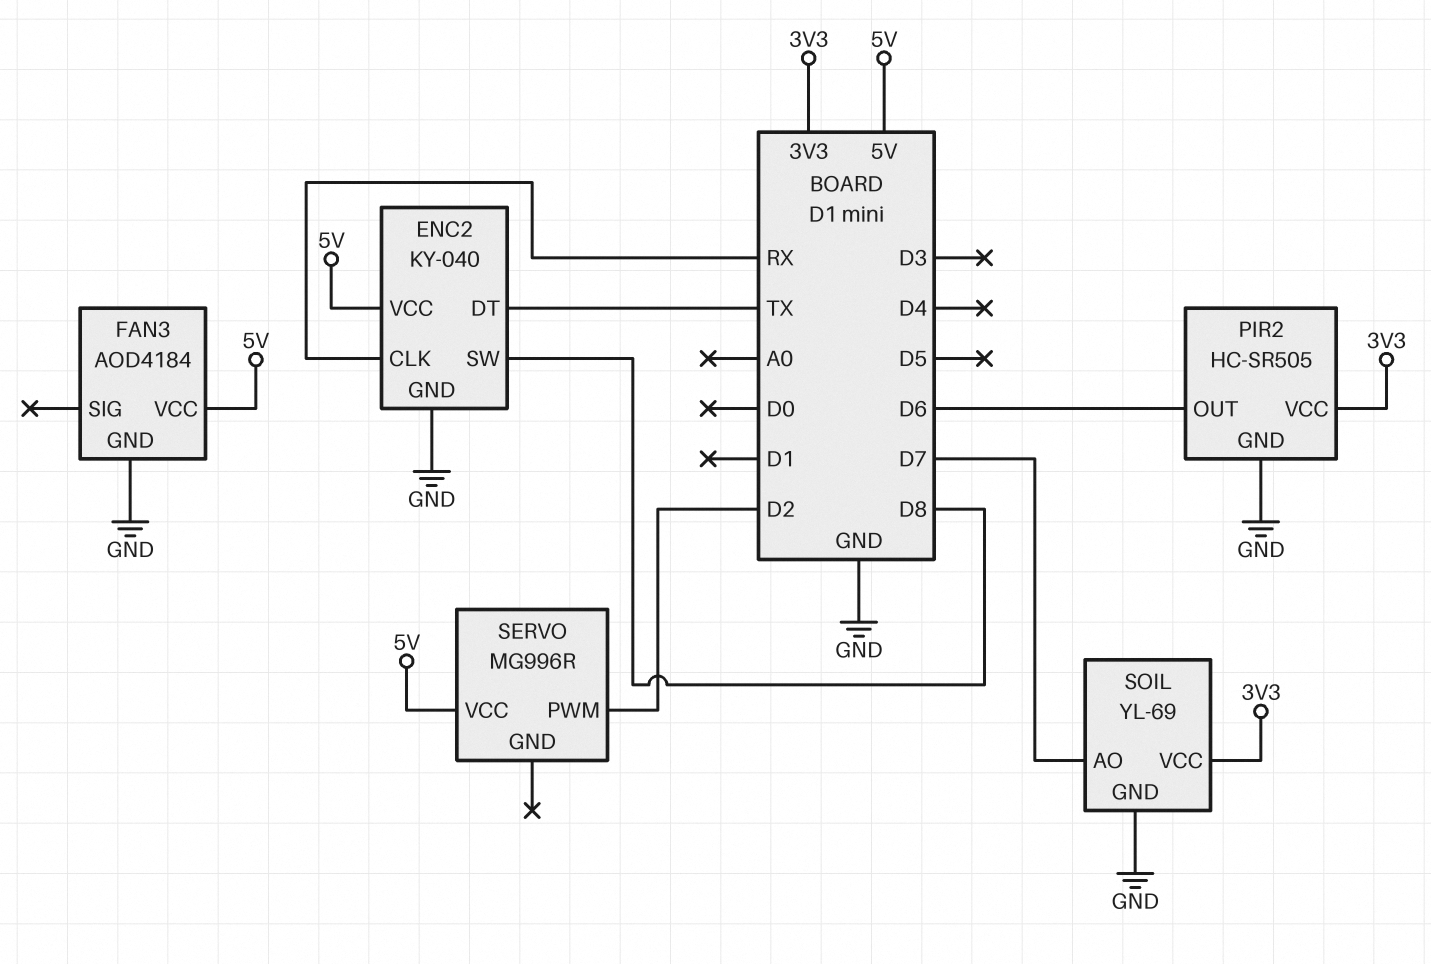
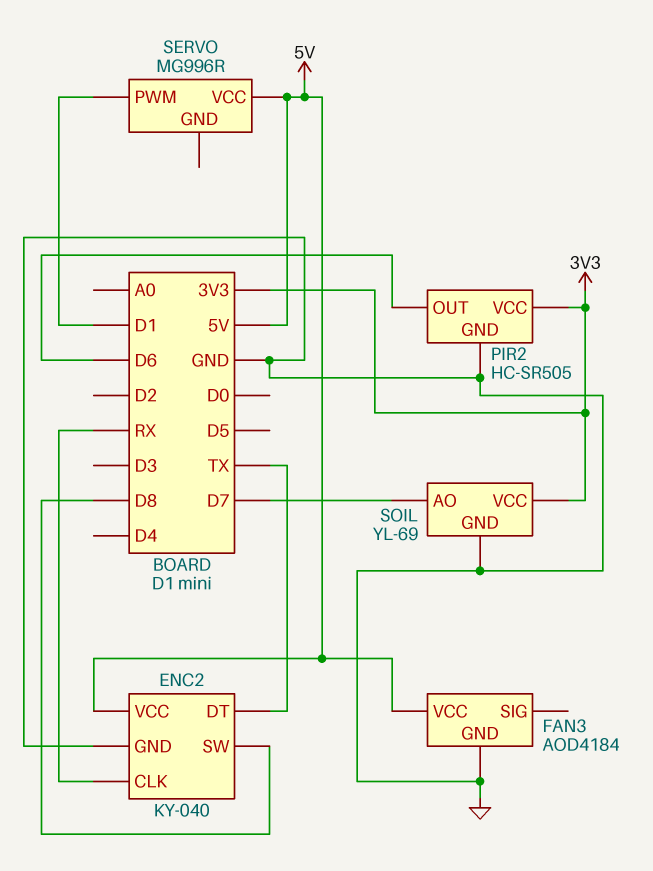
SERVO pin PWM: D2 -> D1

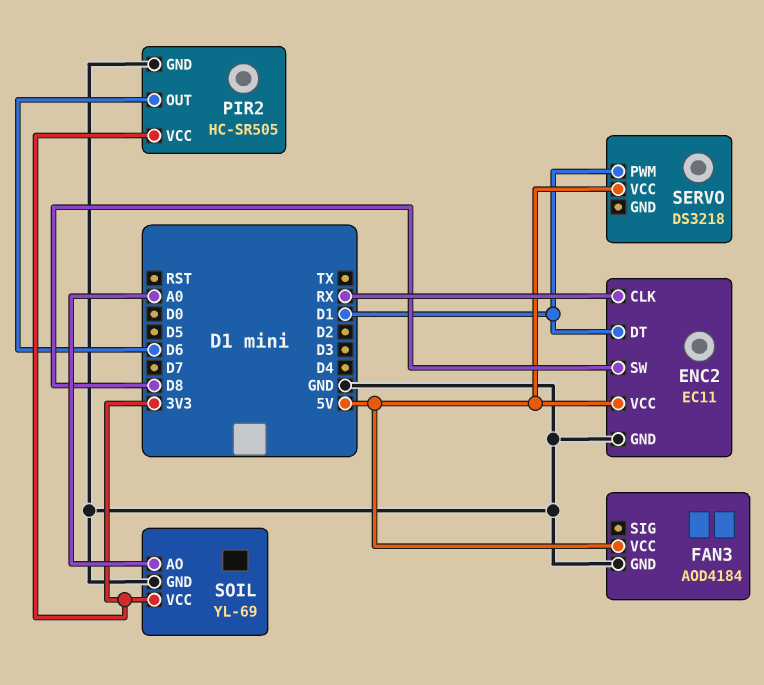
ENC2: KY-040 -> EC11
ENC2 pin DT: TX -> D1
SERVO: MG996R -> DS3218
SOIL pin AO: D7 -> A0

